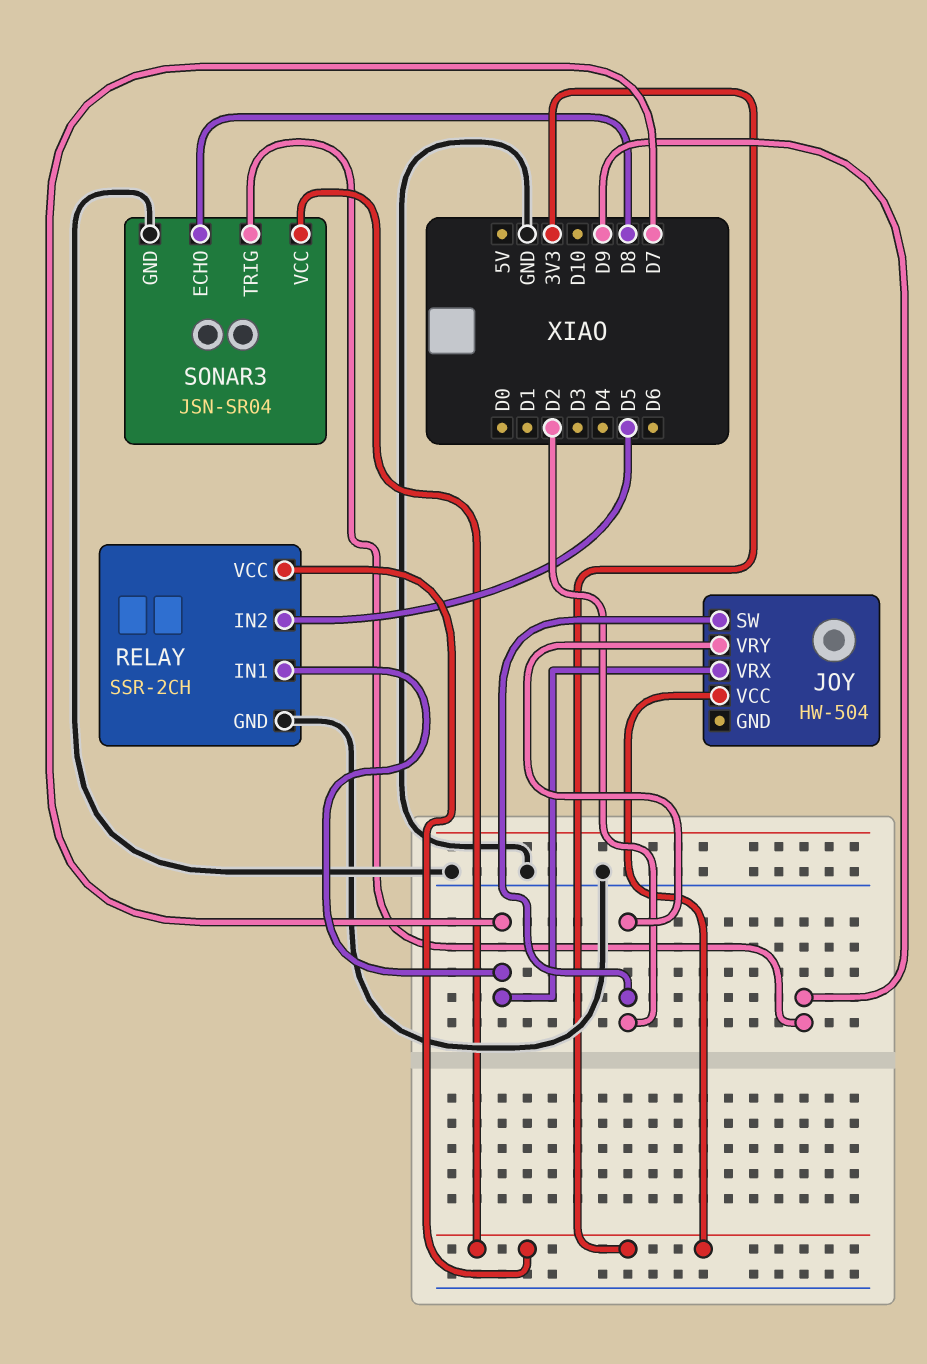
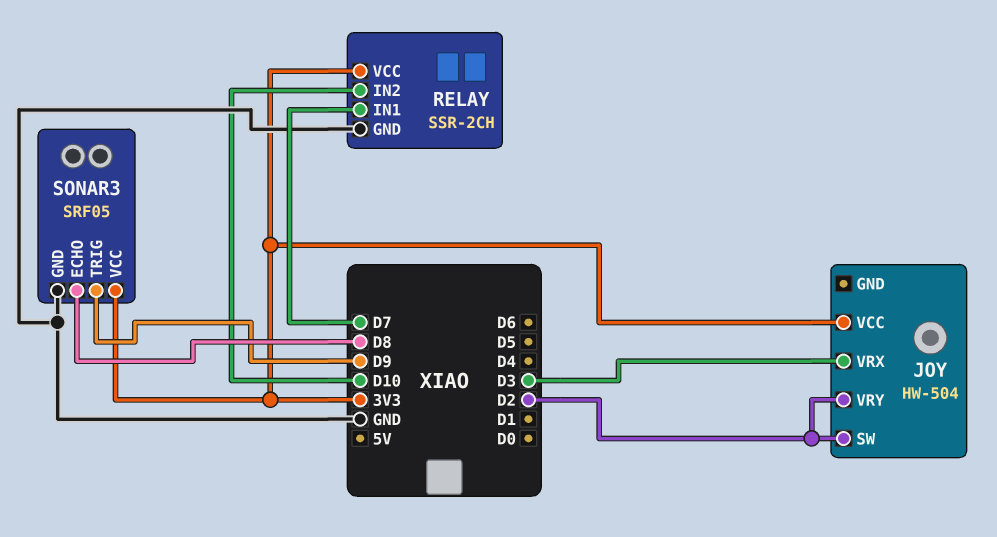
JOY pin VRX: D7 -> D3
RELAY pin IN2: D5 -> D10
SONAR3: JSN-SR04 -> SRF05

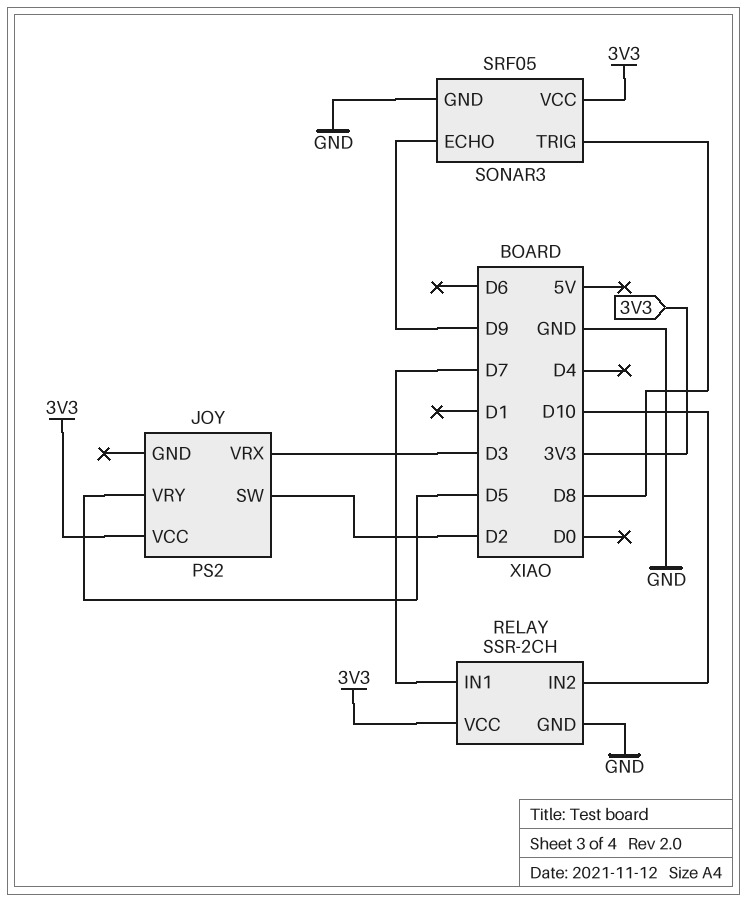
JOY: HW-504 -> PS2
JOY pin VRY: D2 -> D5
SONAR3 pin ECHO: D8 -> D9
SONAR3 pin TRIG: D9 -> D8

